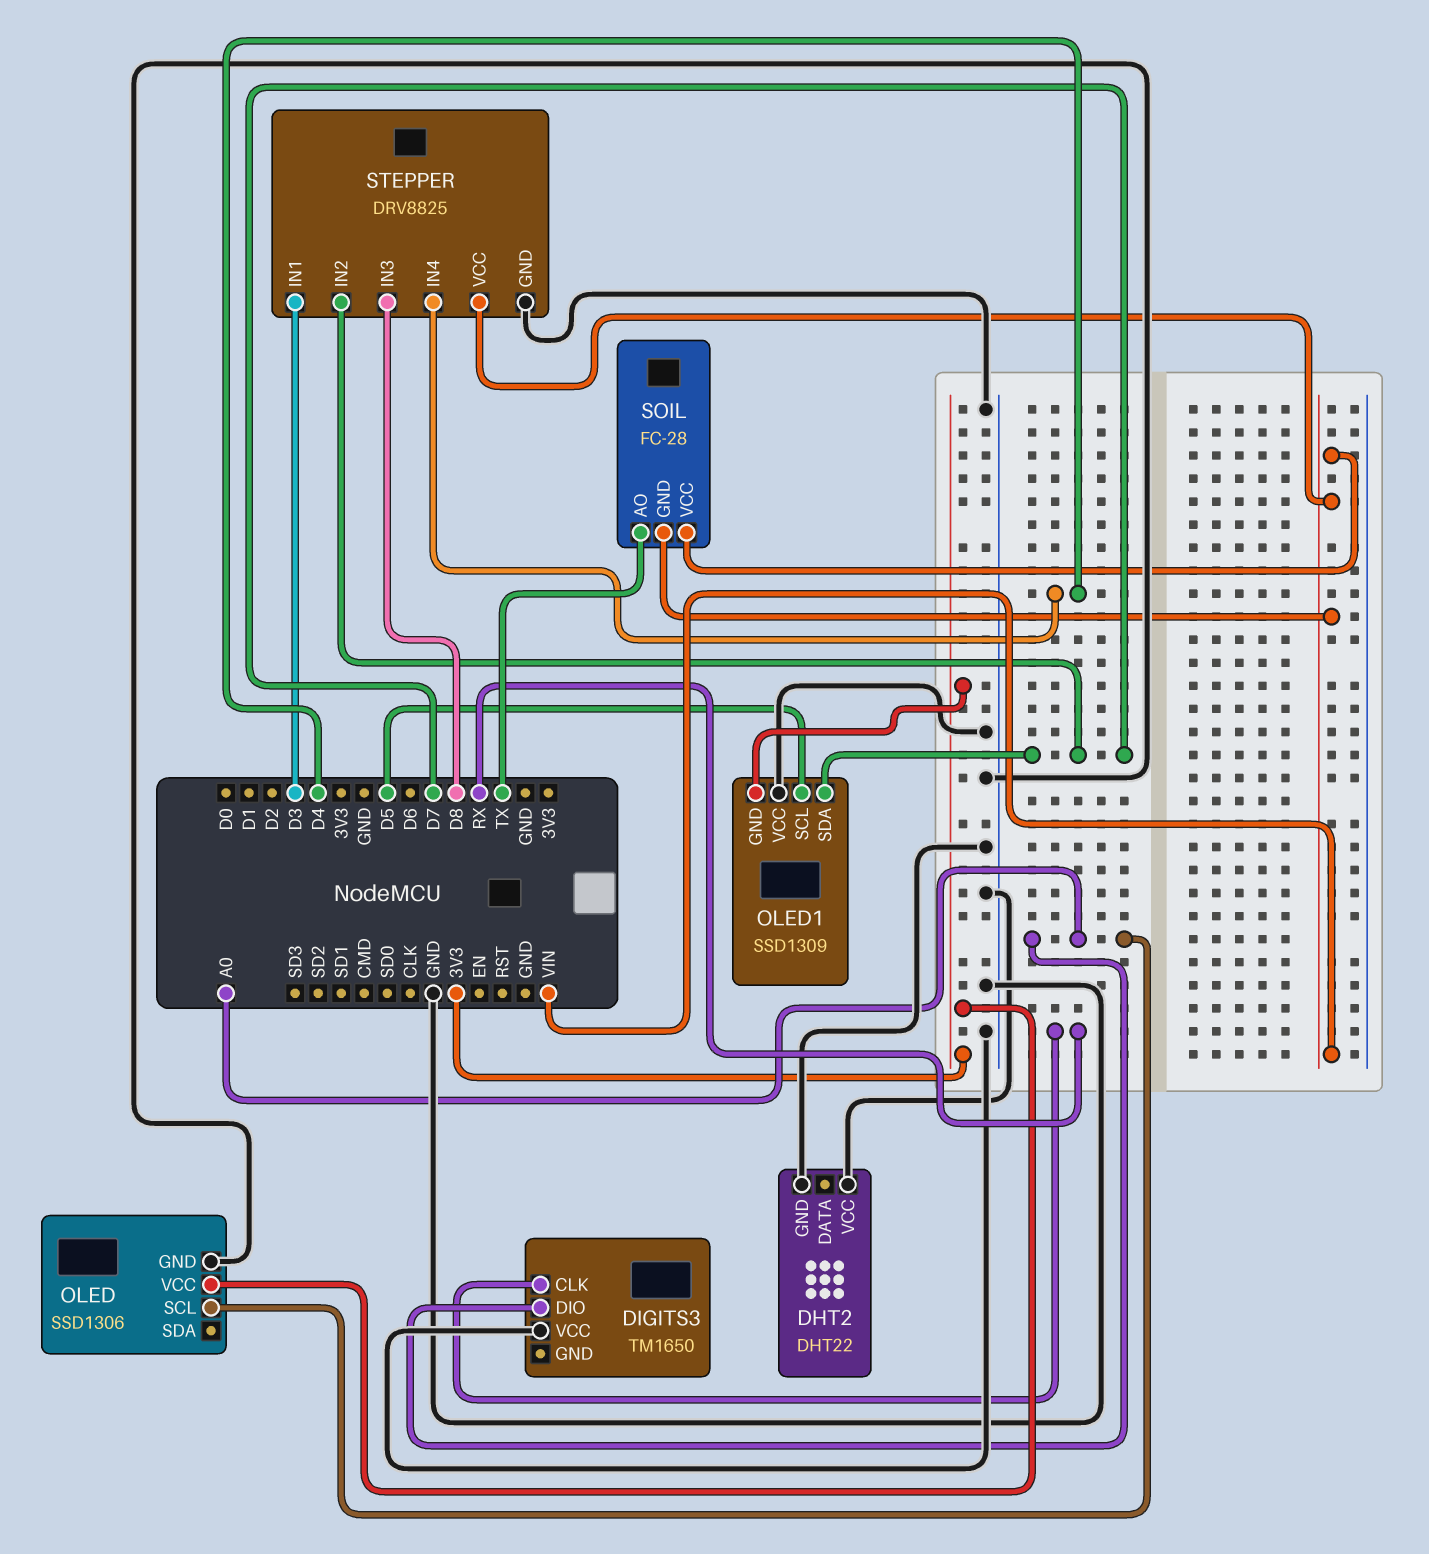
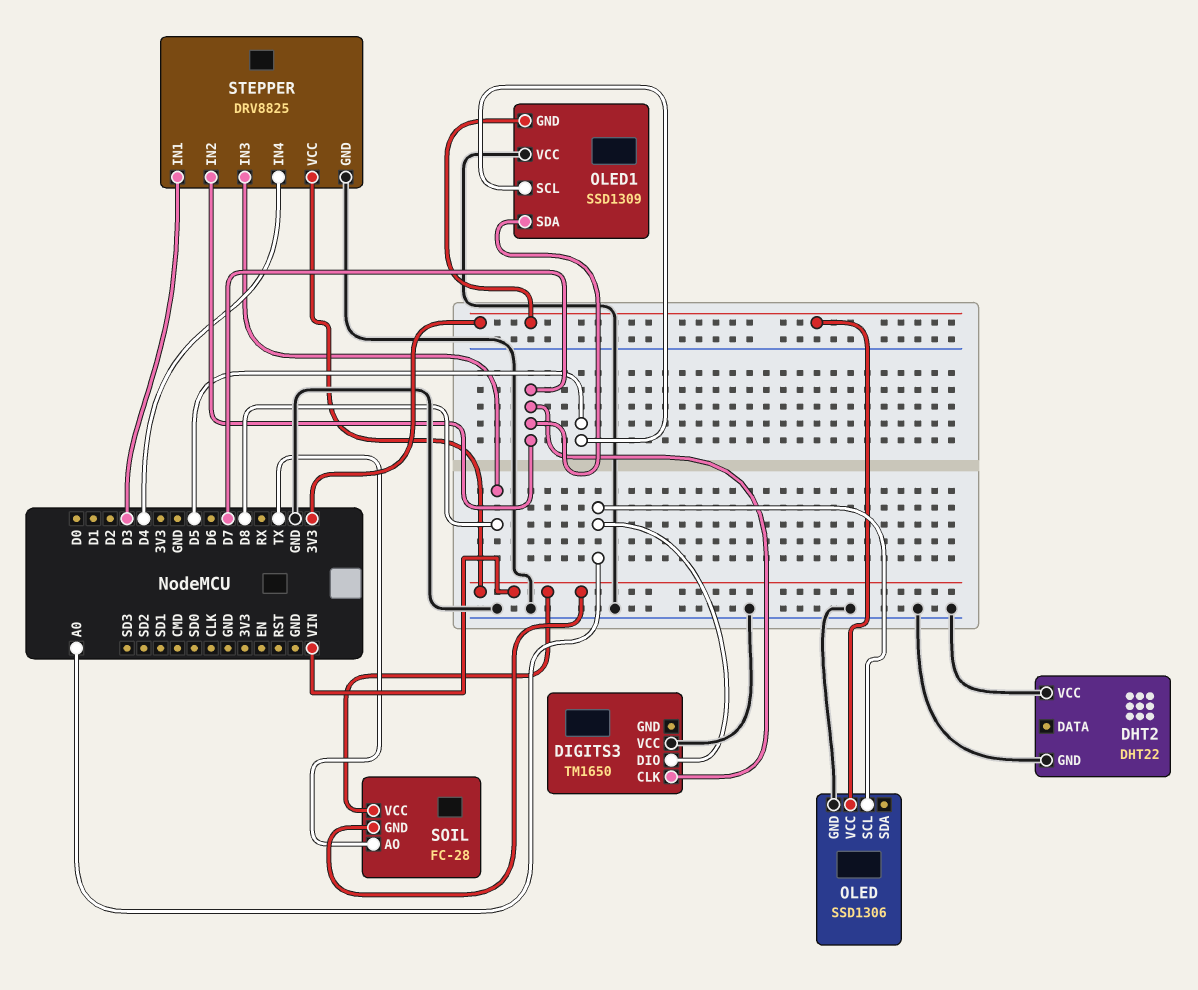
DIGITS3 pin CLK: RX -> D7

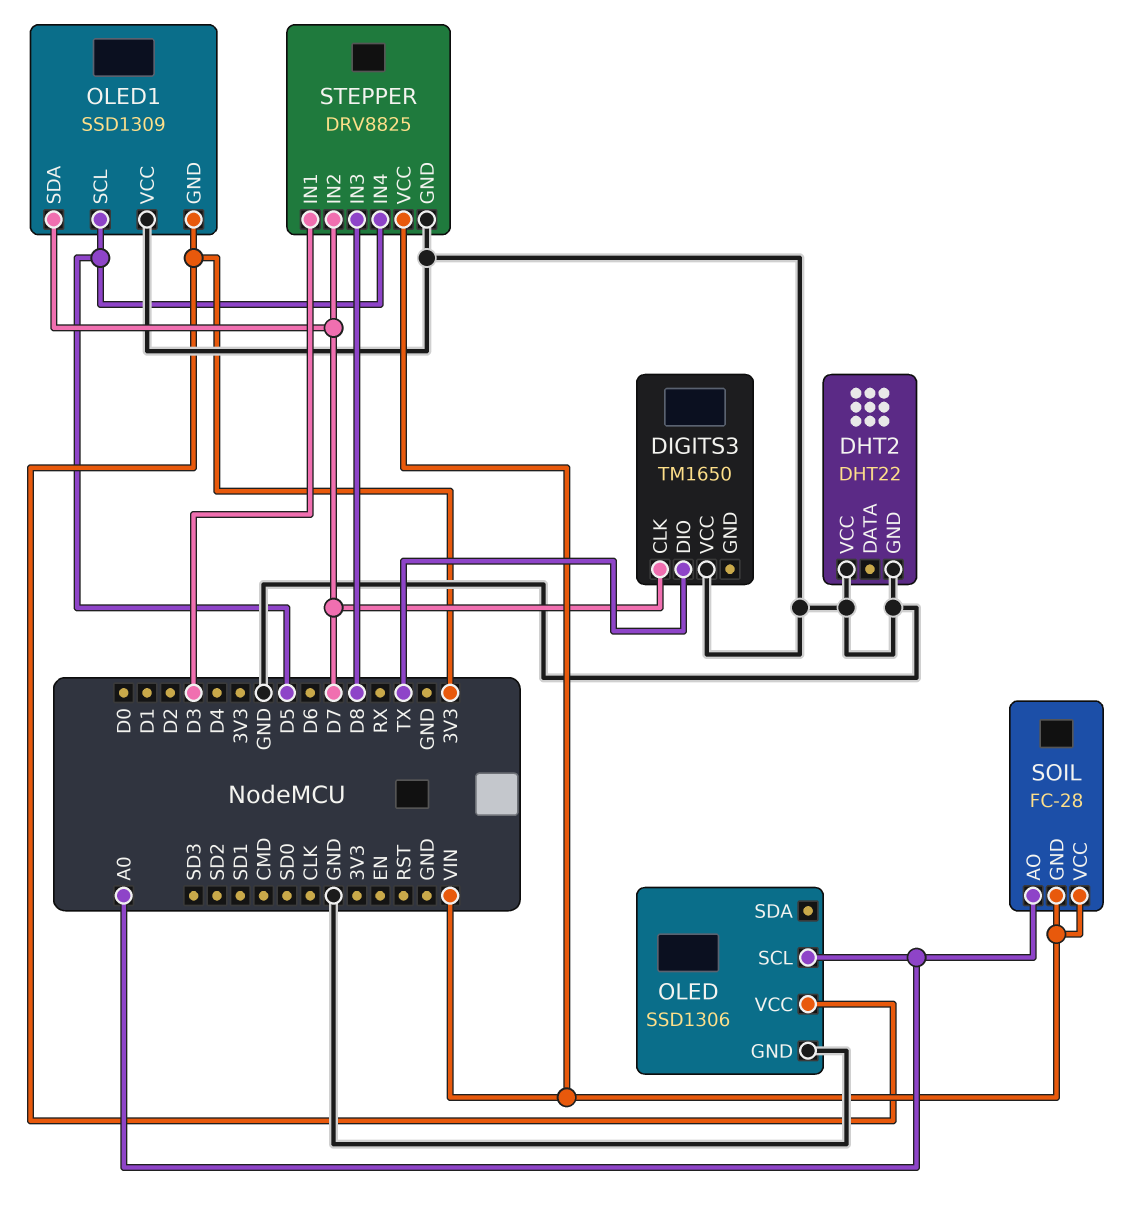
DIGITS3 pin DIO: A0 -> TX
SOIL pin AO: TX -> A0
STEPPER pin IN4: D4 -> D5

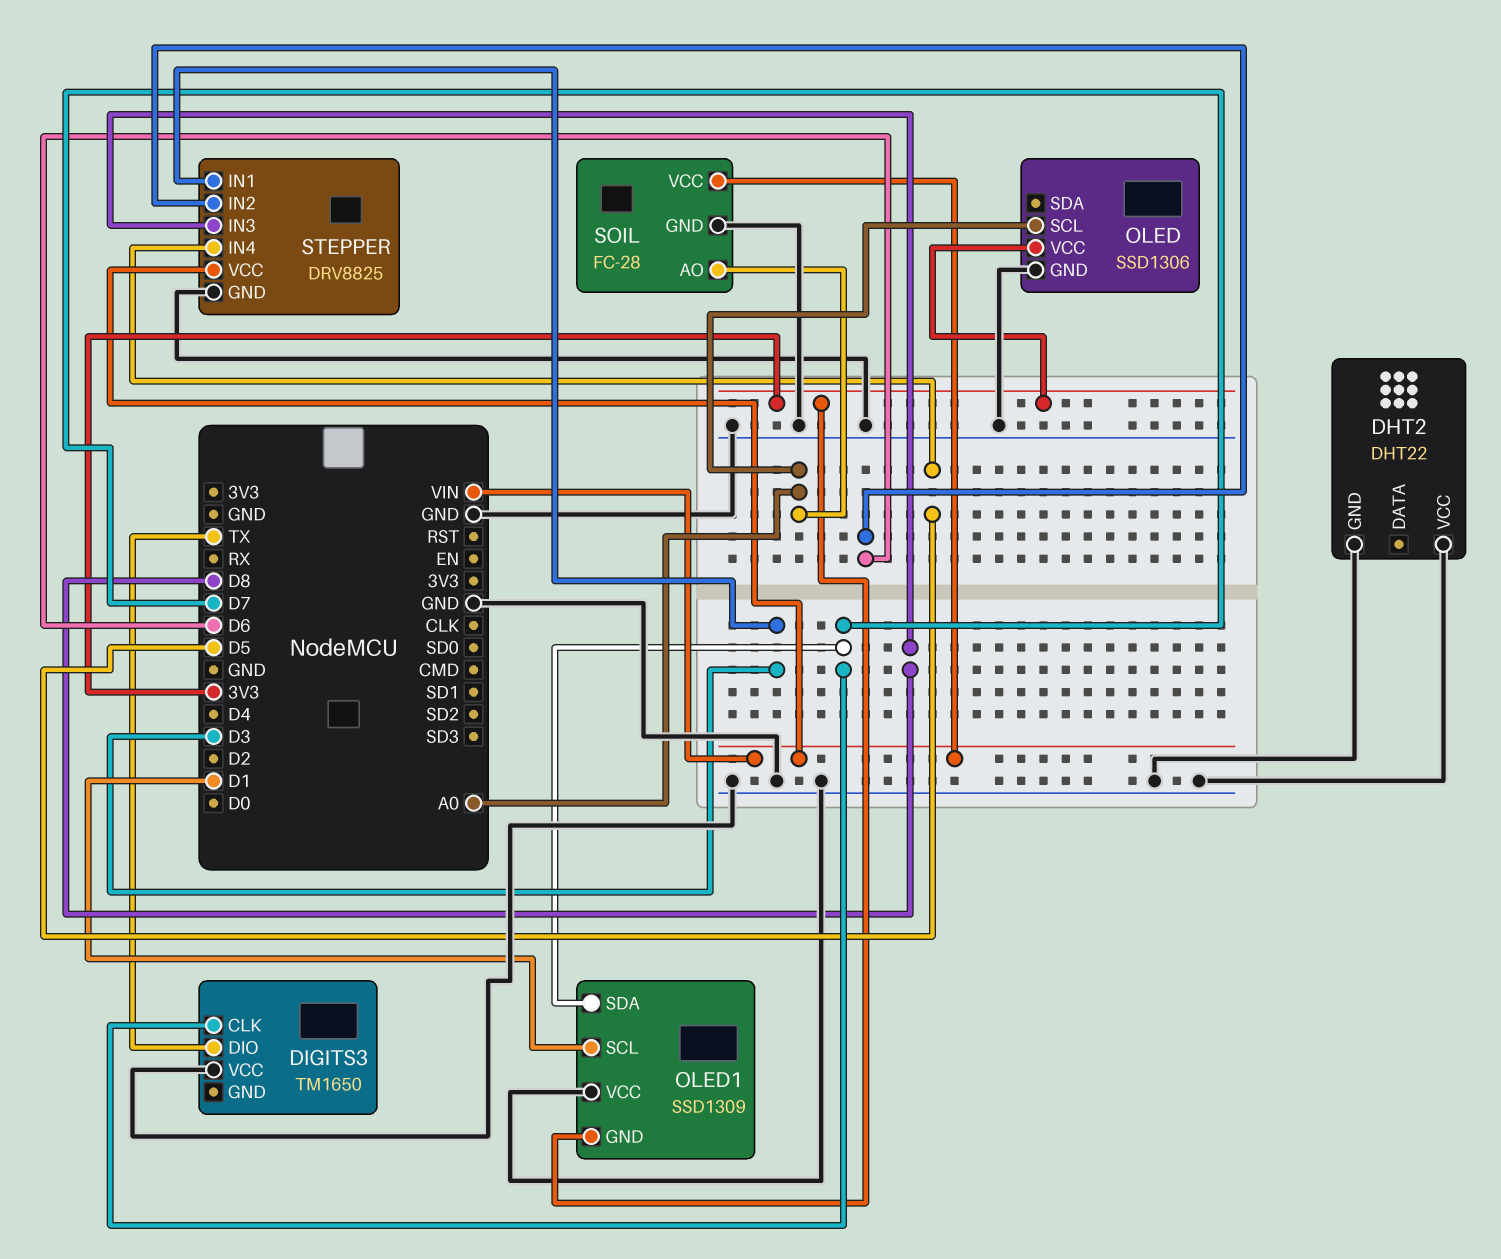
OLED1 pin SCL: D5 -> D1
SOIL pin GND: VIN -> GND
STEPPER pin IN2: D7 -> D6

